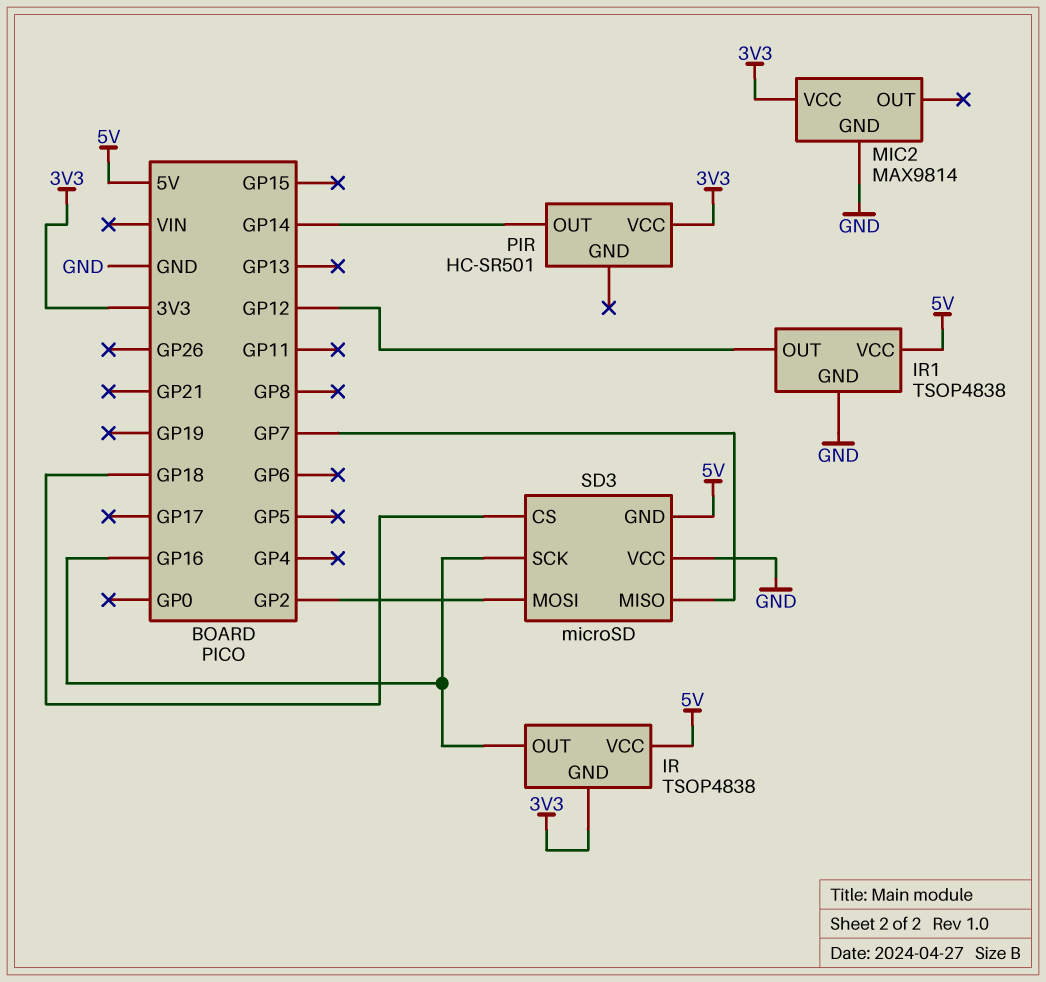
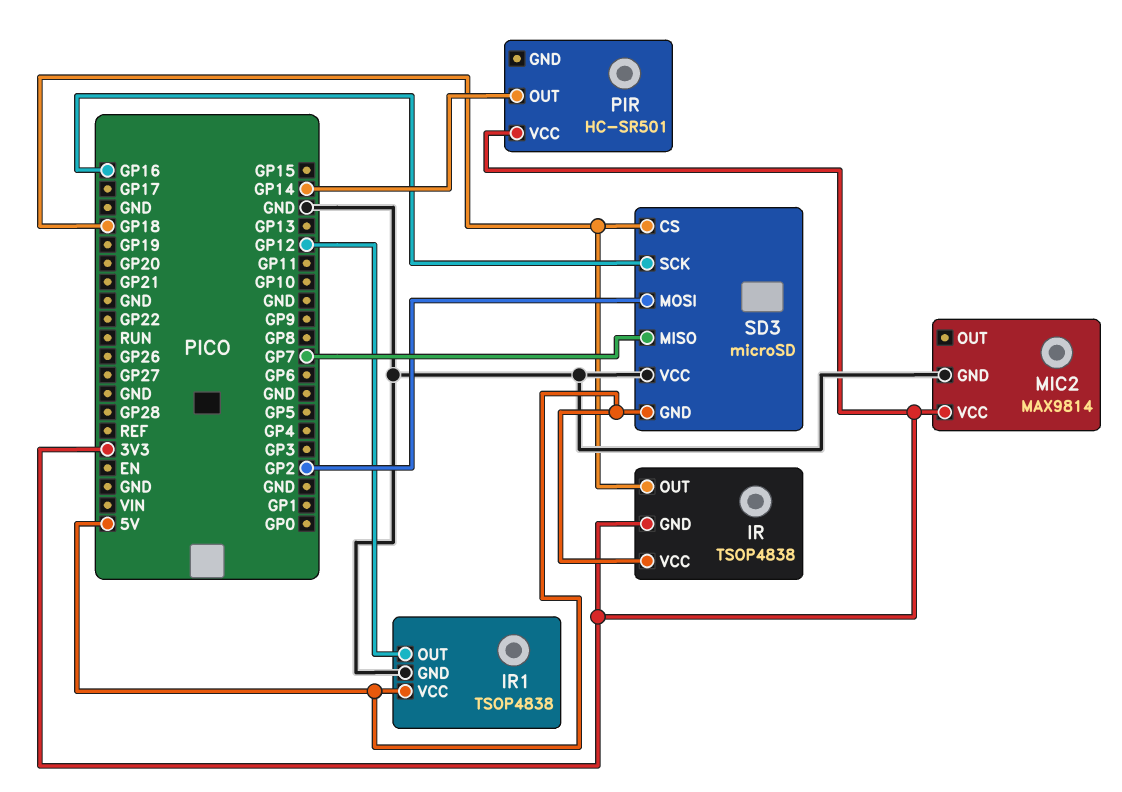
IR pin OUT: GP16 -> GP18

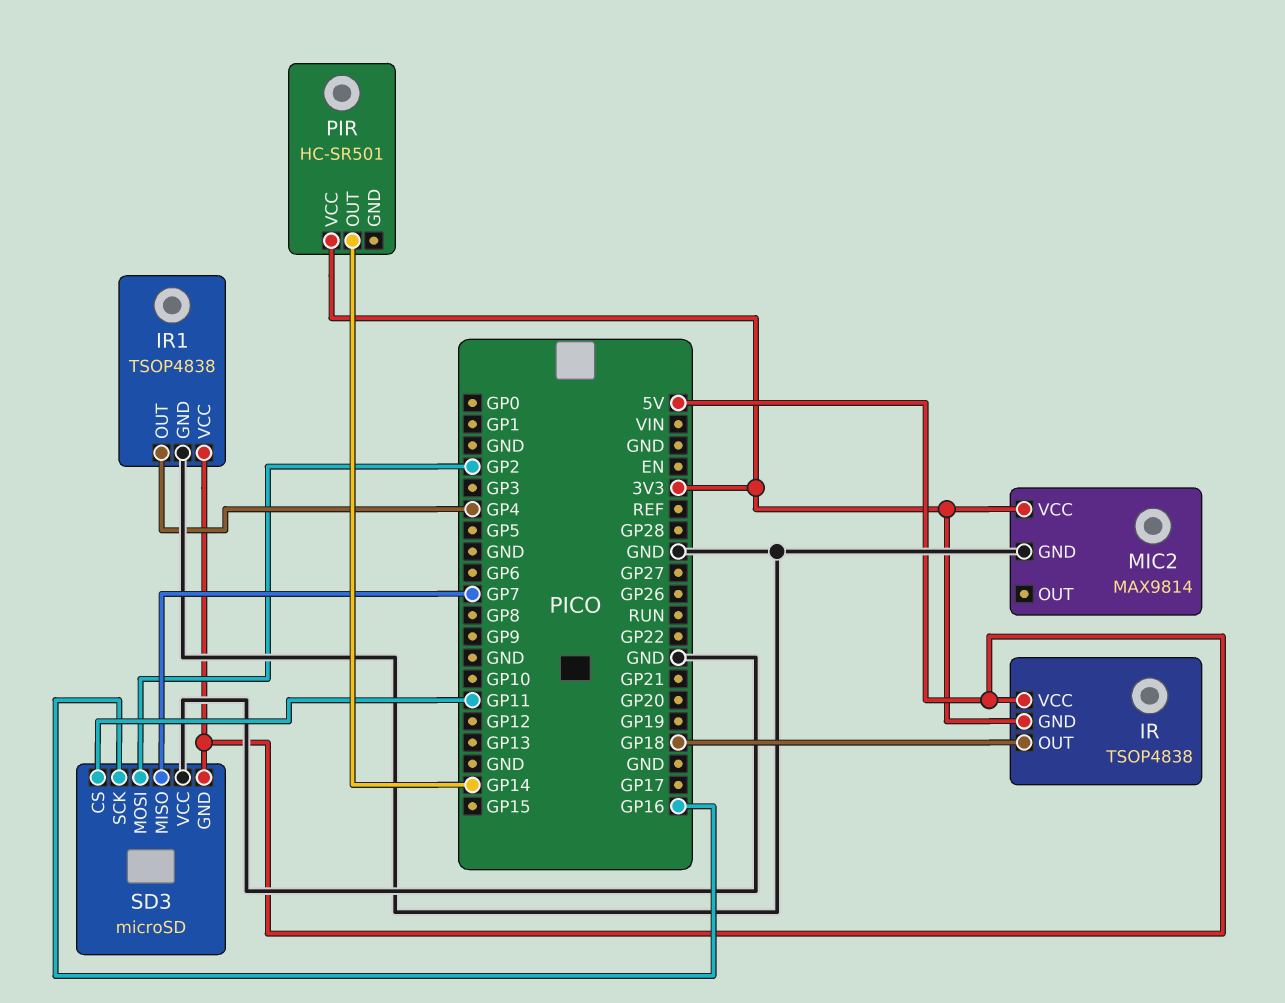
IR1 pin OUT: GP12 -> GP4
SD3 pin CS: GP18 -> GP11

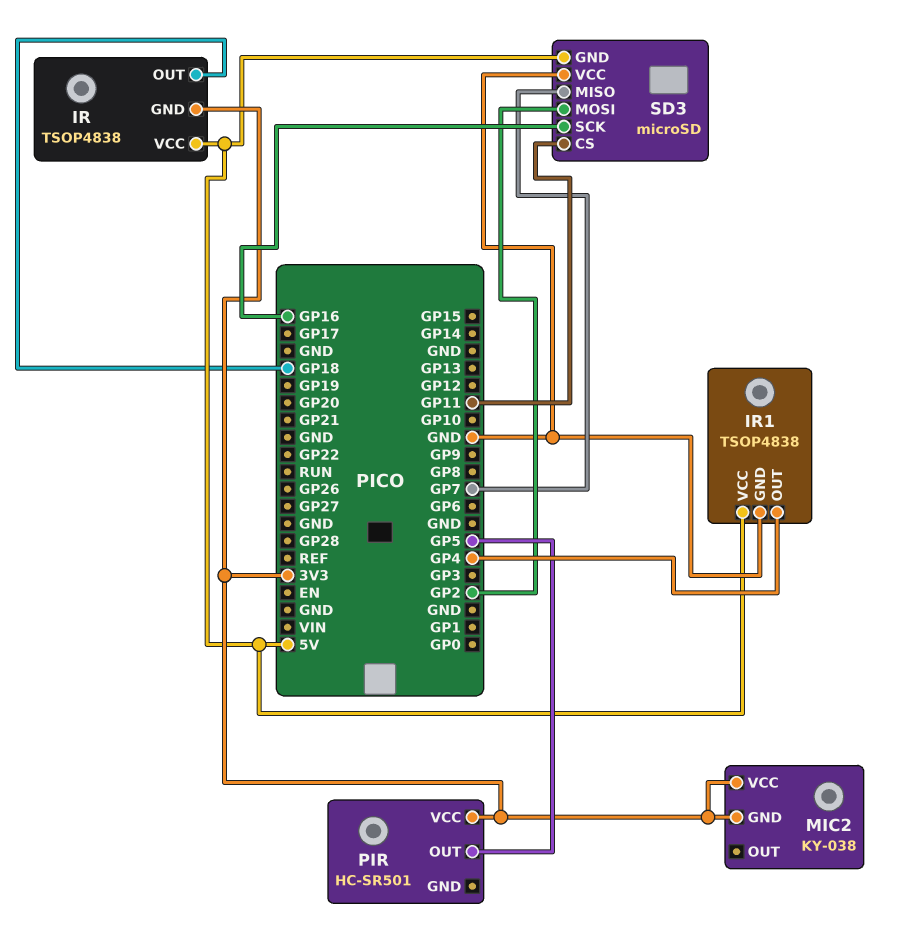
MIC2: MAX9814 -> KY-038
MIC2 pin GND: GND -> 3V3
PIR pin OUT: GP14 -> GP5

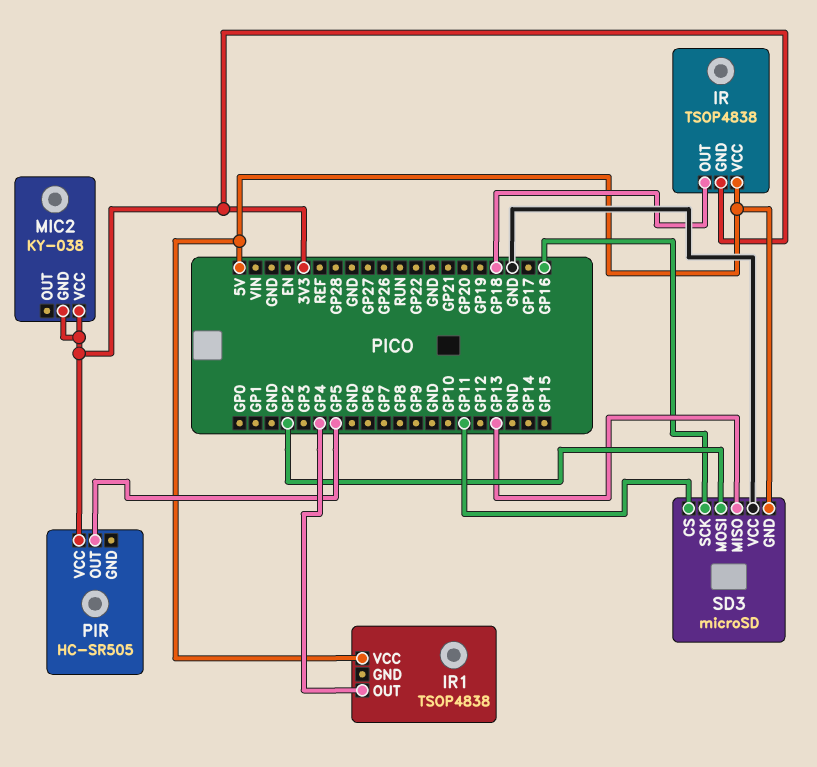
IR1 pin GND: GND -> none
PIR: HC-SR501 -> HC-SR505
SD3 pin MISO: GP7 -> GP13

